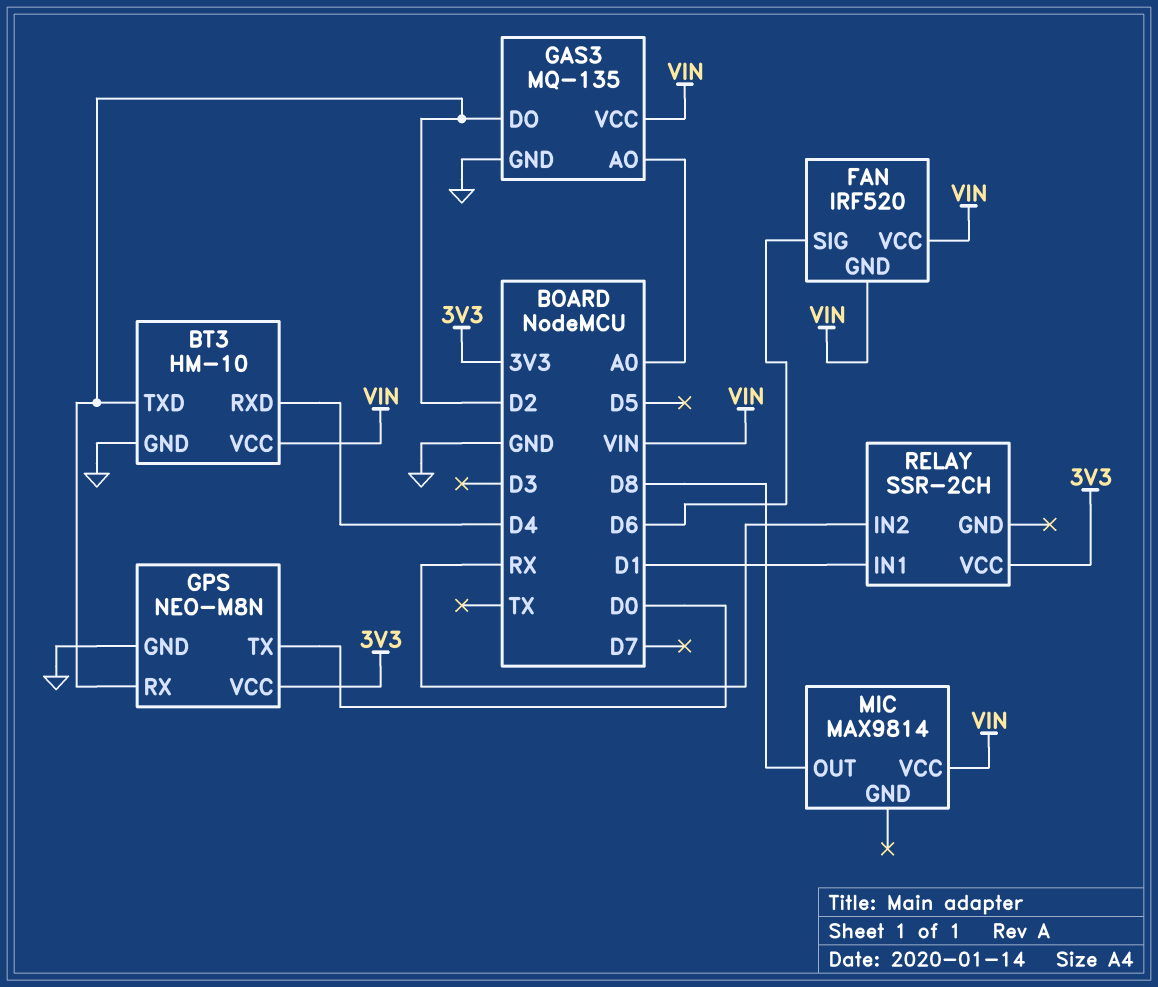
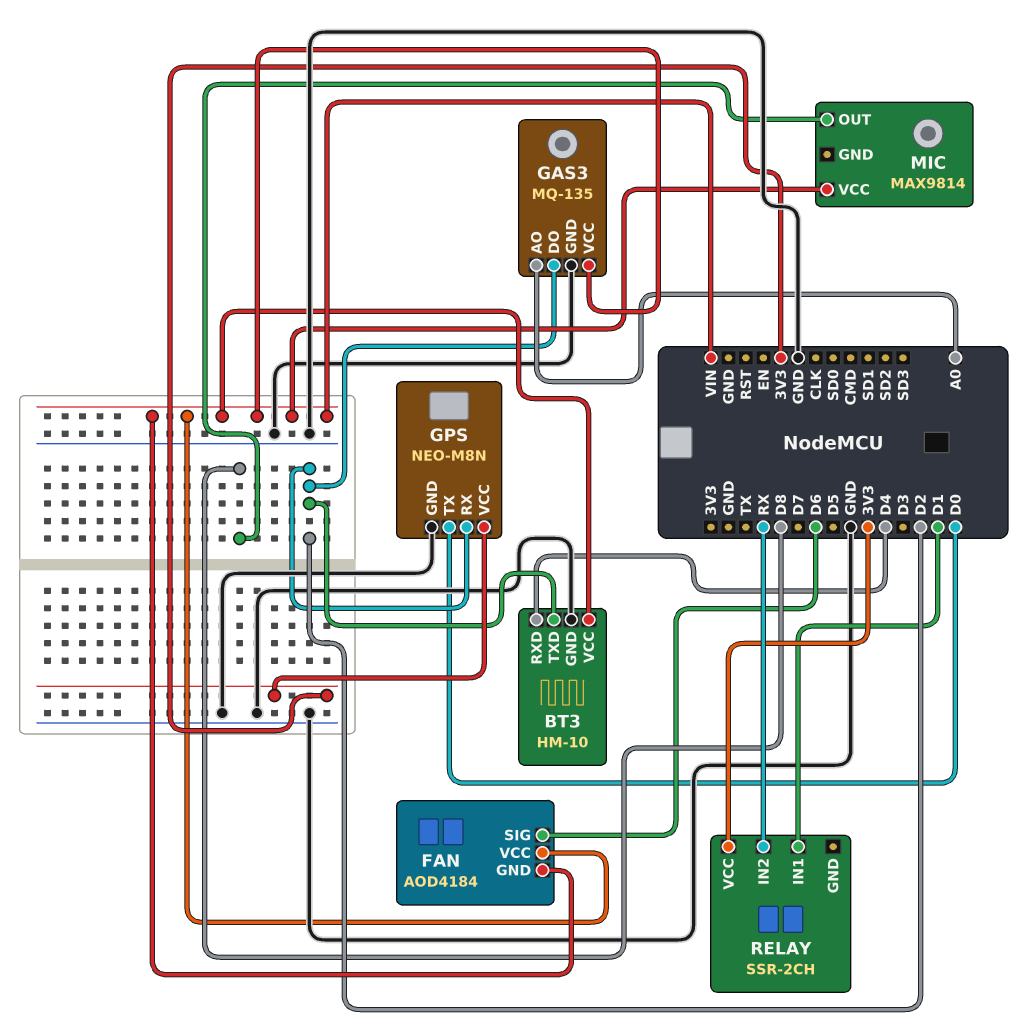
FAN: IRF520 -> AOD4184

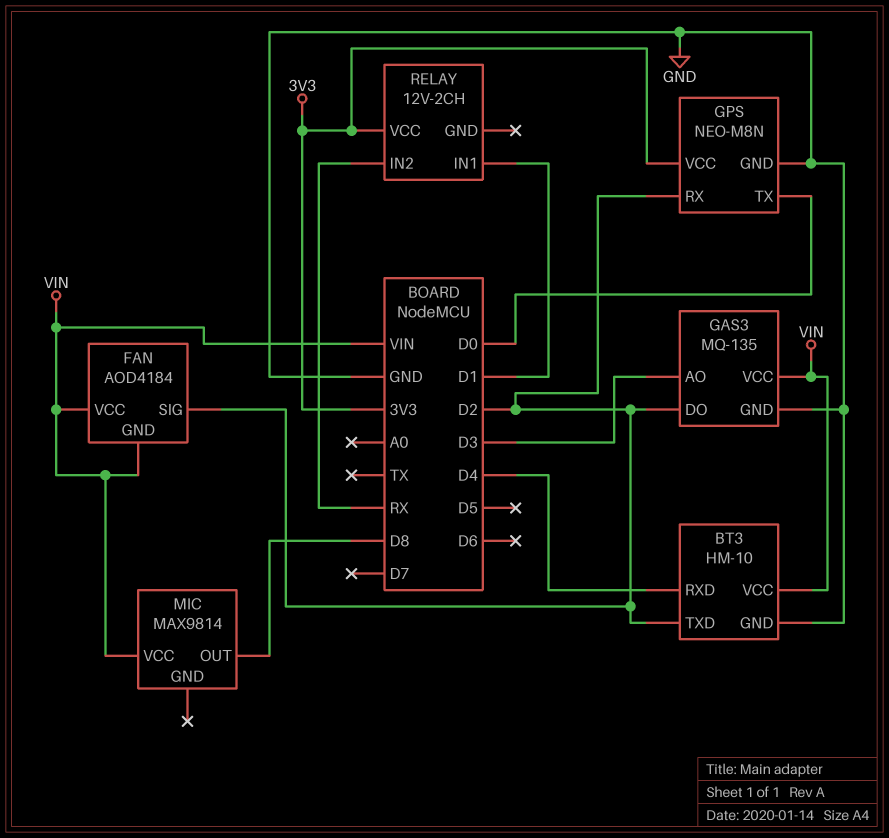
FAN pin SIG: D6 -> D2
GAS3 pin AO: A0 -> D3
RELAY: SSR-2CH -> 12V-2CH

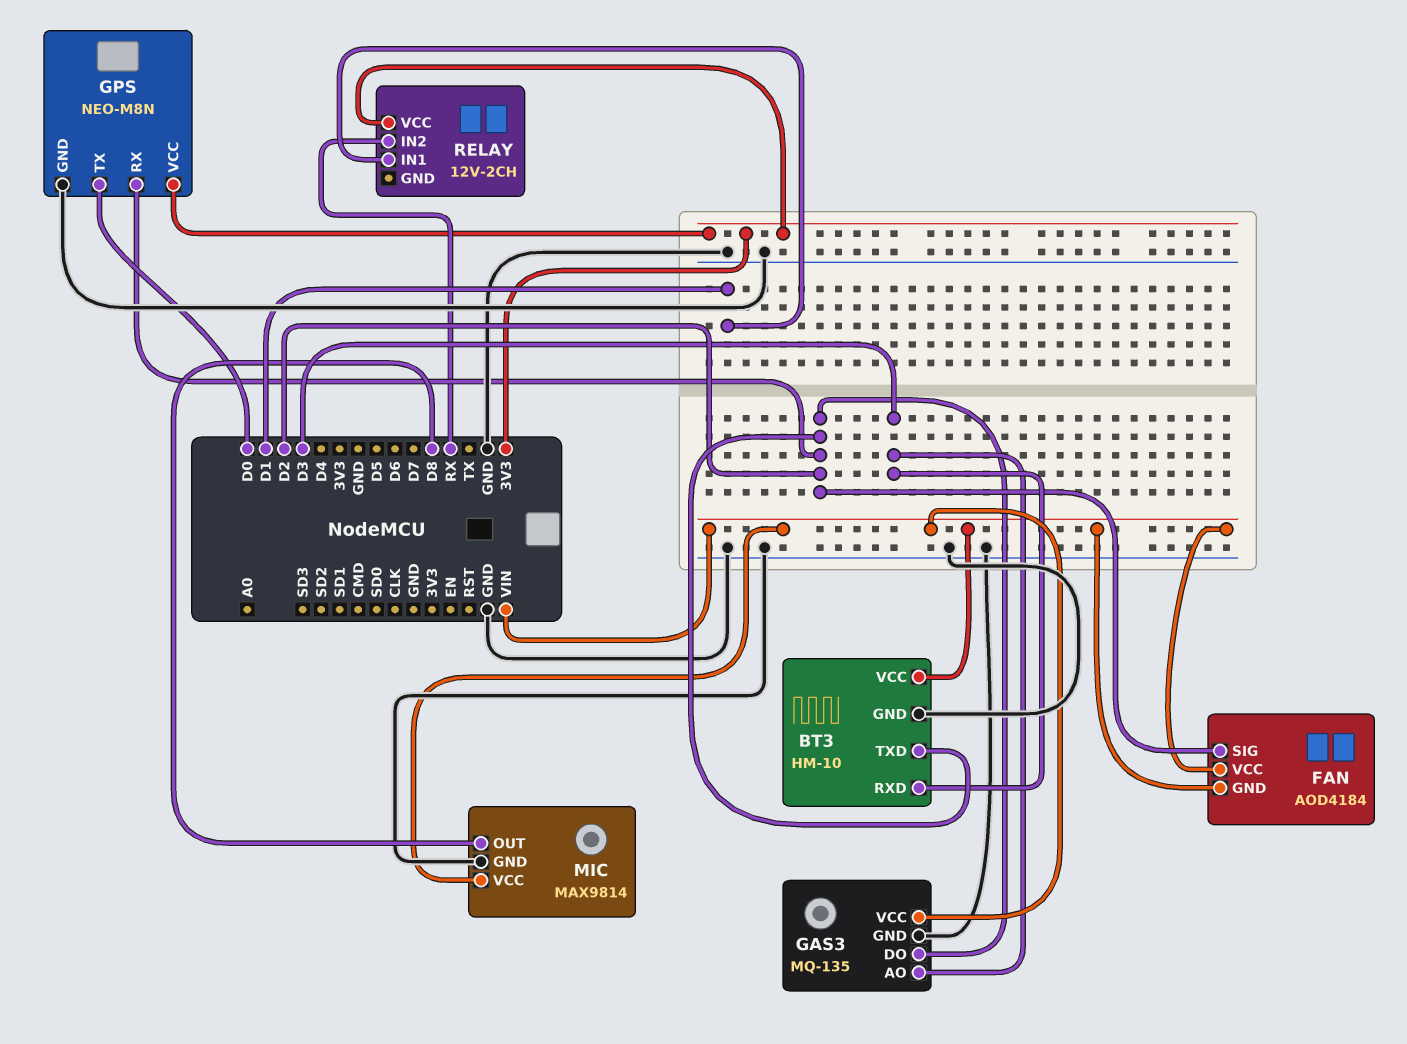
BT3 pin RXD: D4 -> D3
MIC pin GND: none -> GND

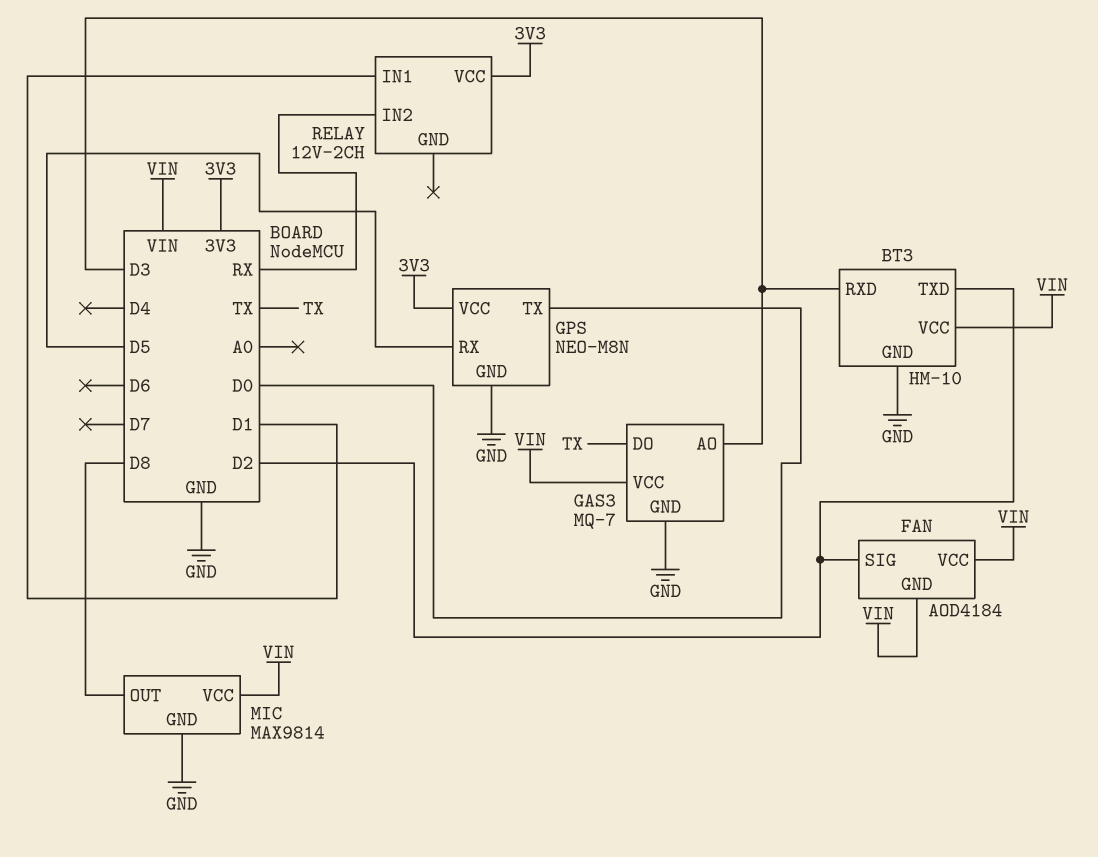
GAS3: MQ-135 -> MQ-7
GAS3 pin DO: D2 -> TX
GPS pin RX: D2 -> D5

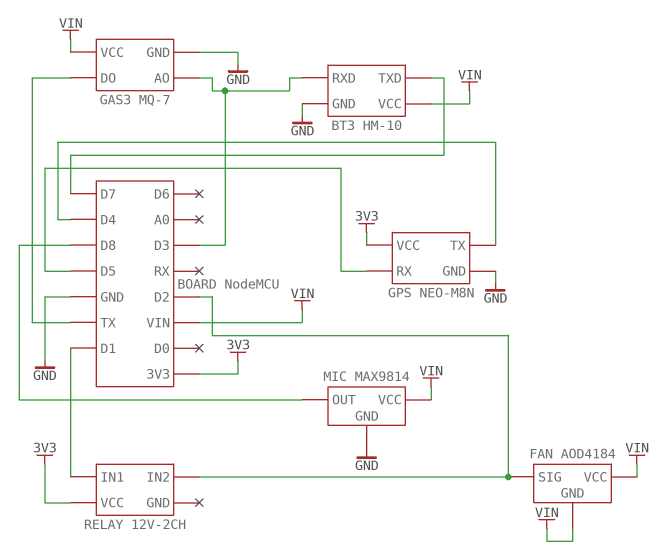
BT3 pin TXD: D2 -> D7
GPS pin TX: D0 -> D4
RELAY pin IN2: RX -> D2

